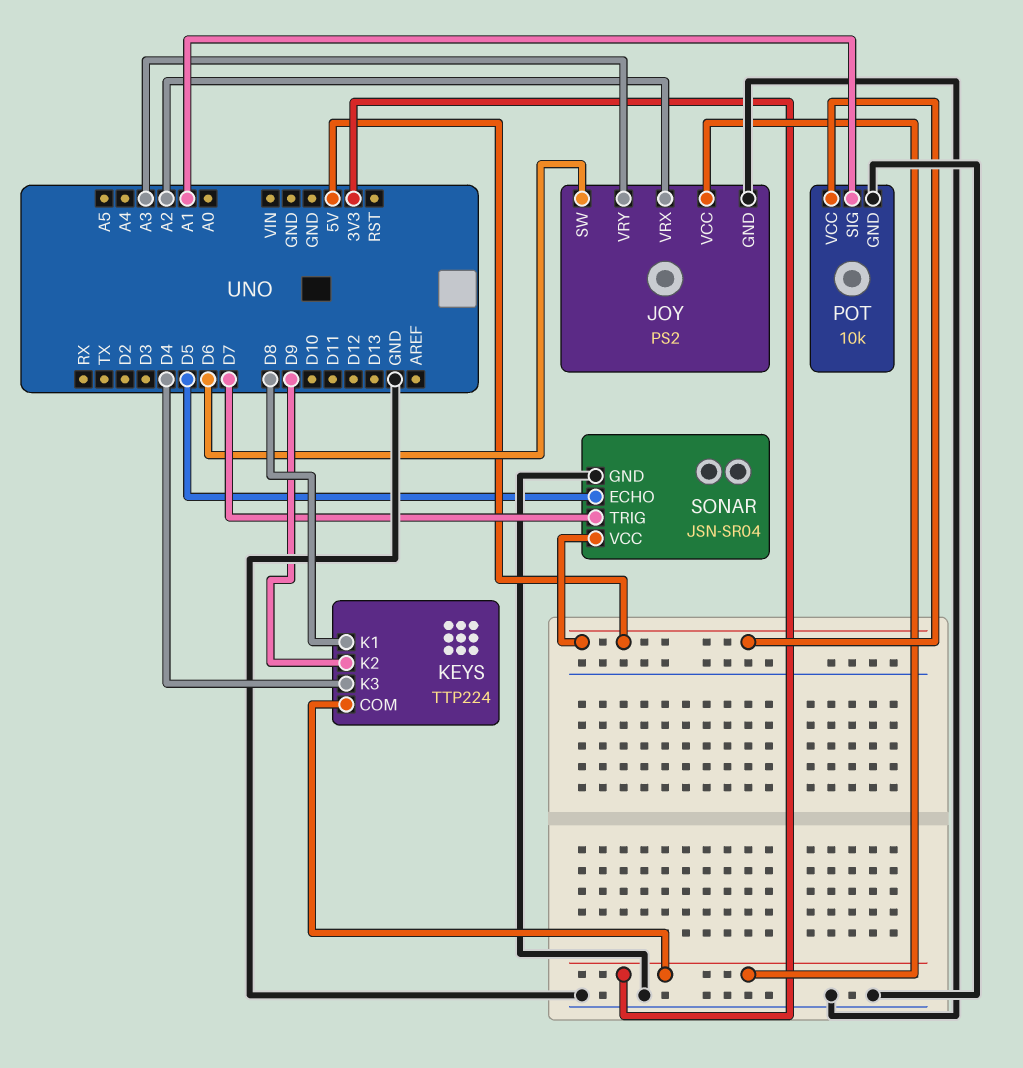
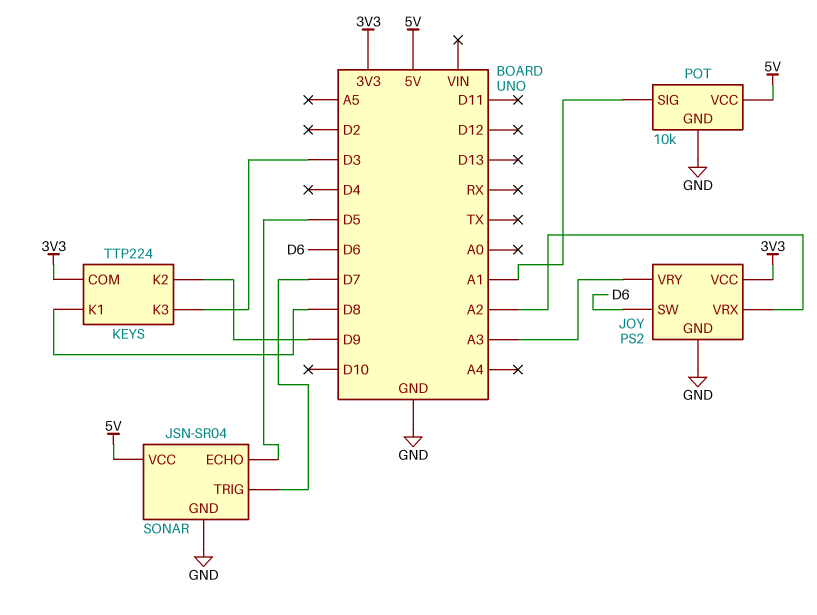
KEYS pin K3: D4 -> D3

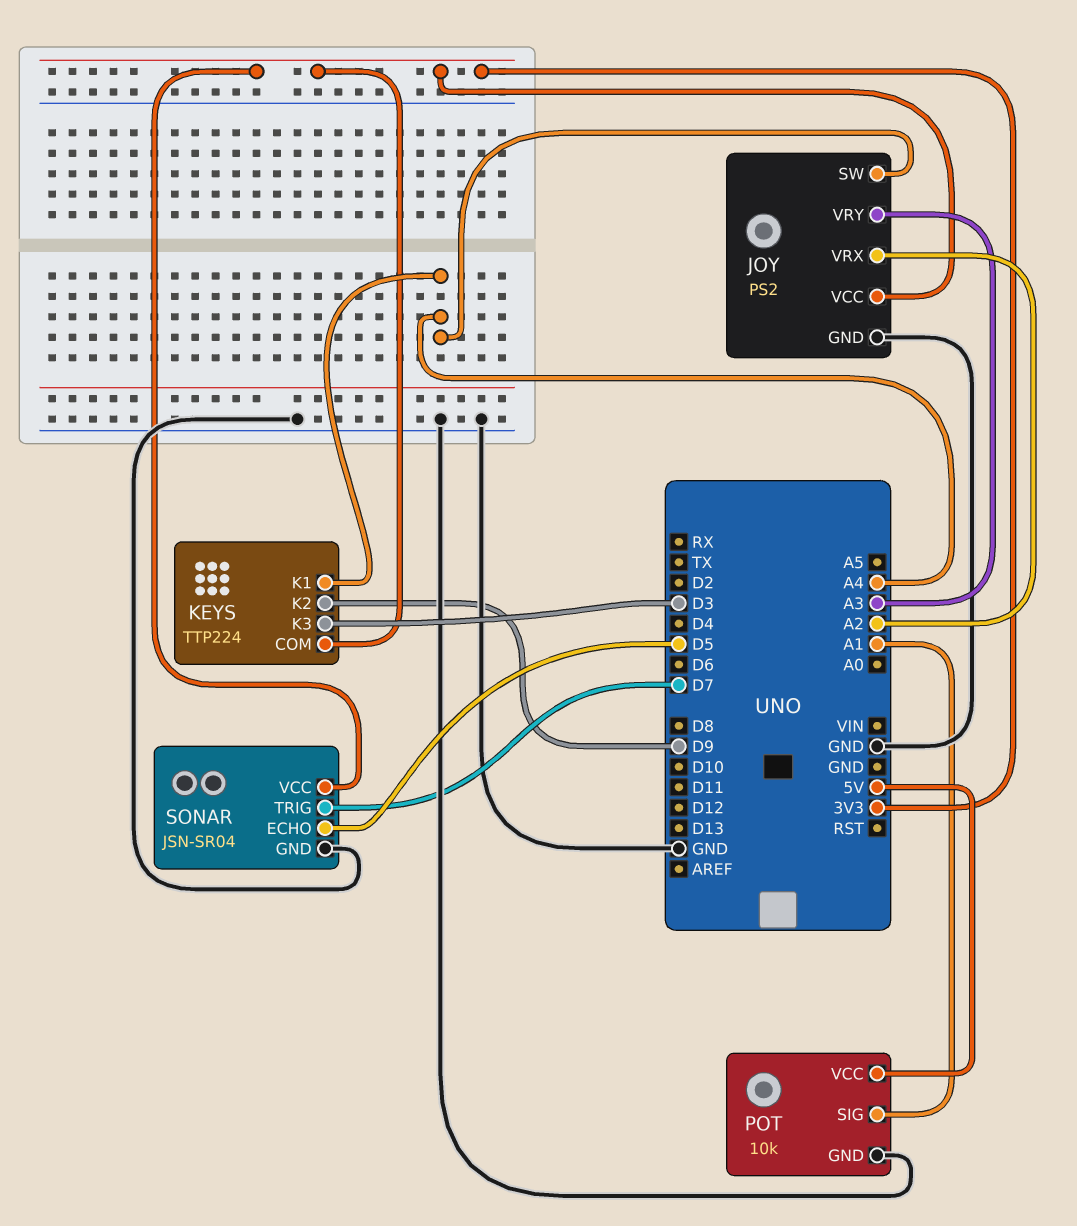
JOY pin SW: D6 -> A4
KEYS pin K1: D8 -> A4
SONAR pin VCC: 5V -> 3V3

